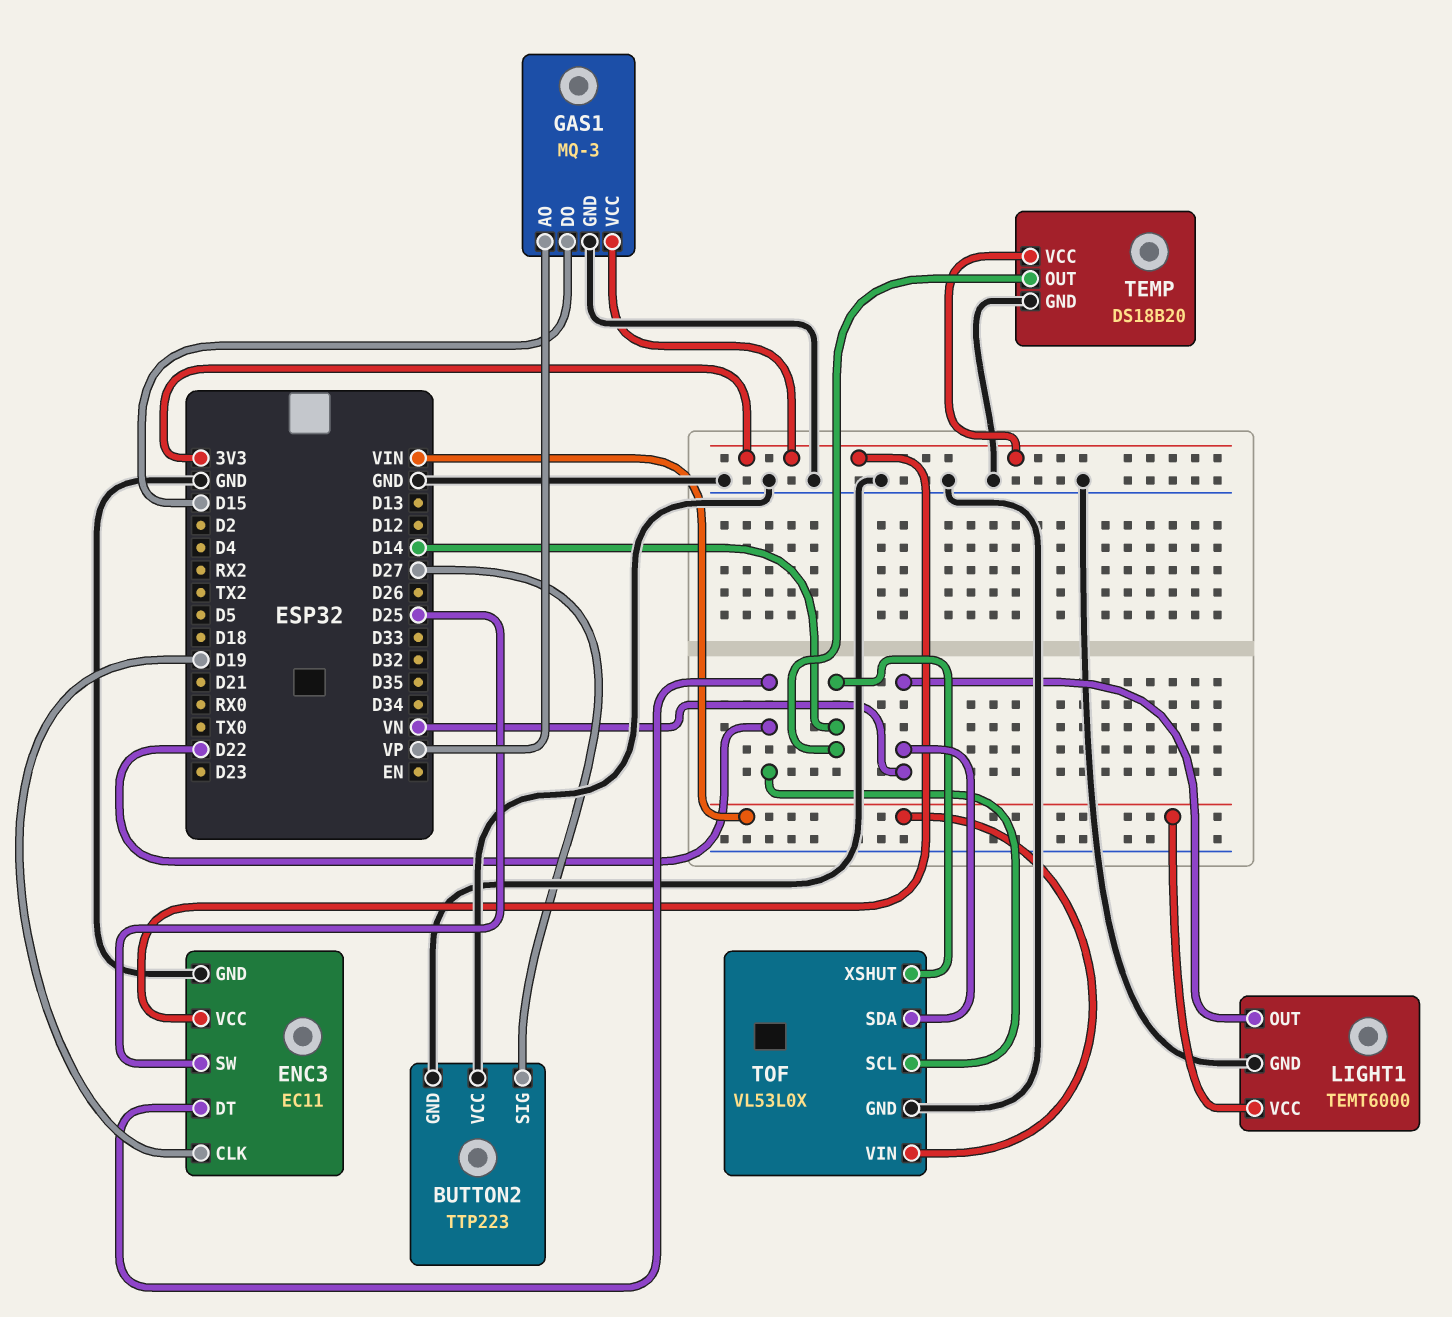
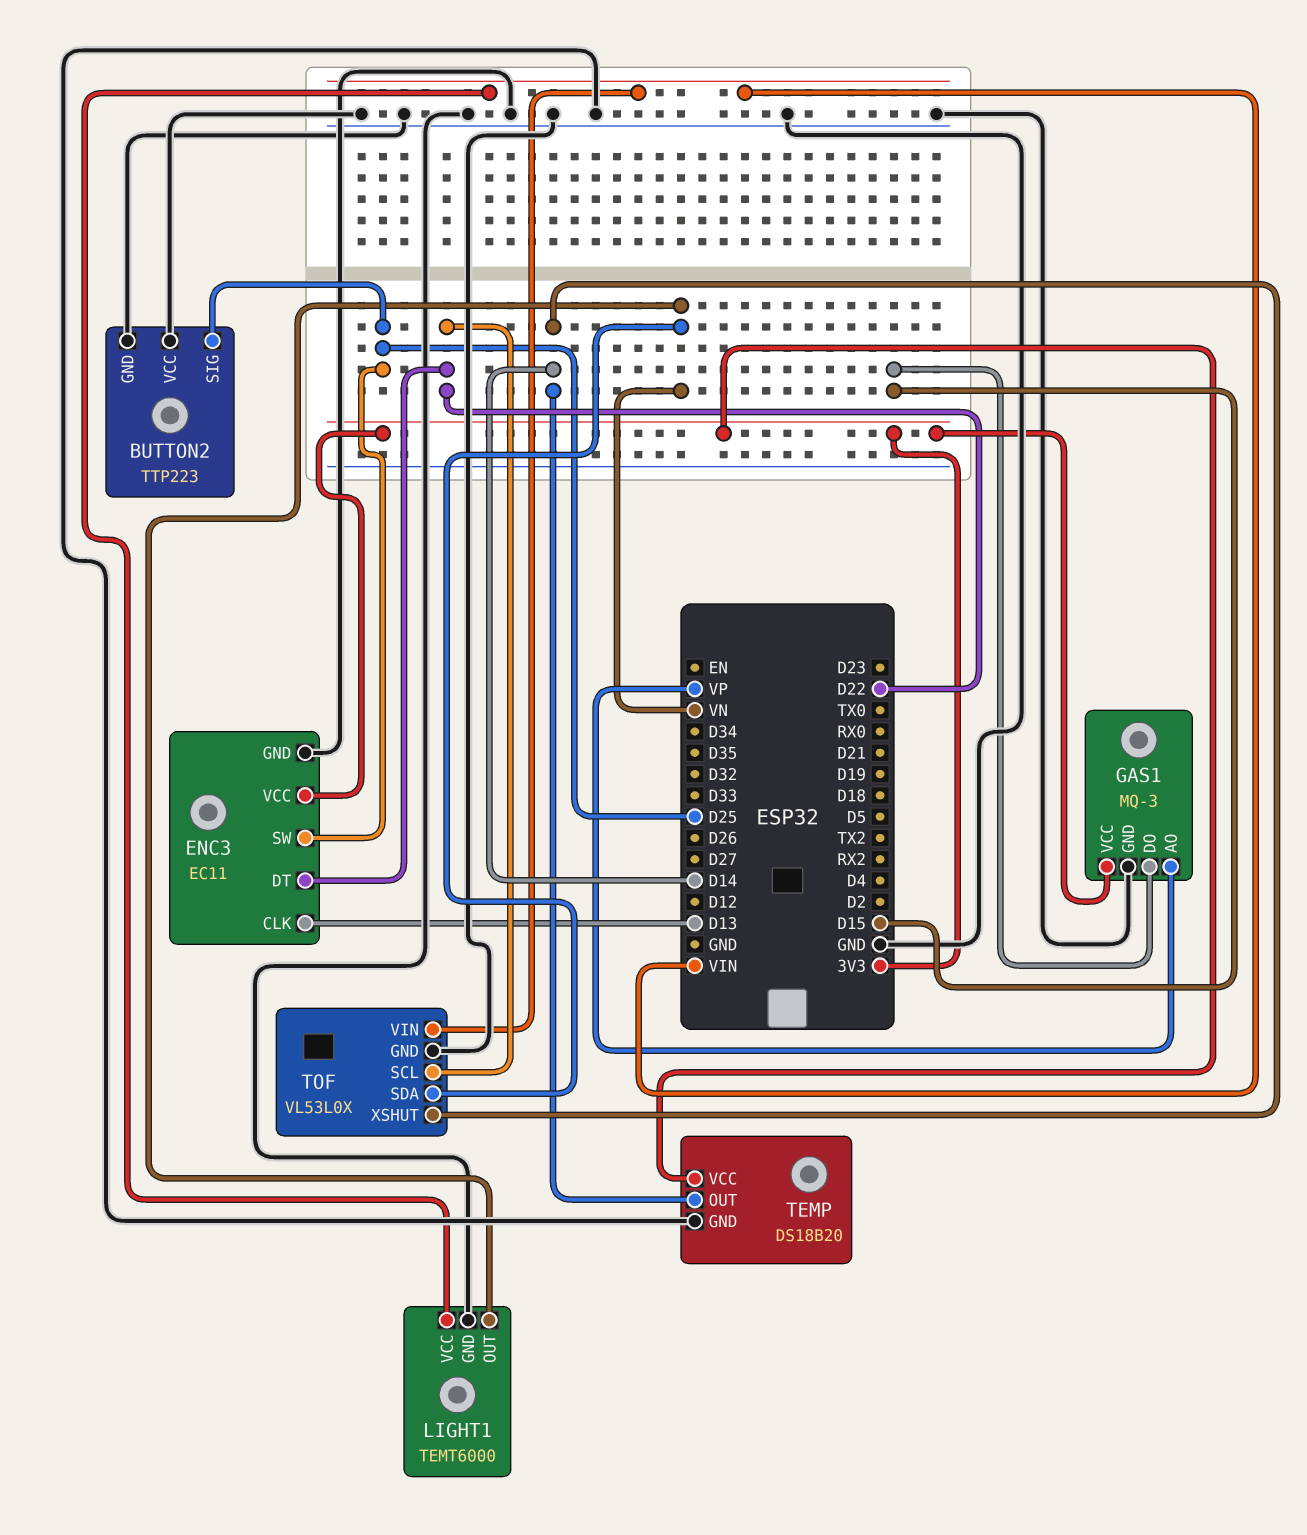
BUTTON2 pin SIG: D27 -> D25
ENC3 pin CLK: D19 -> D13

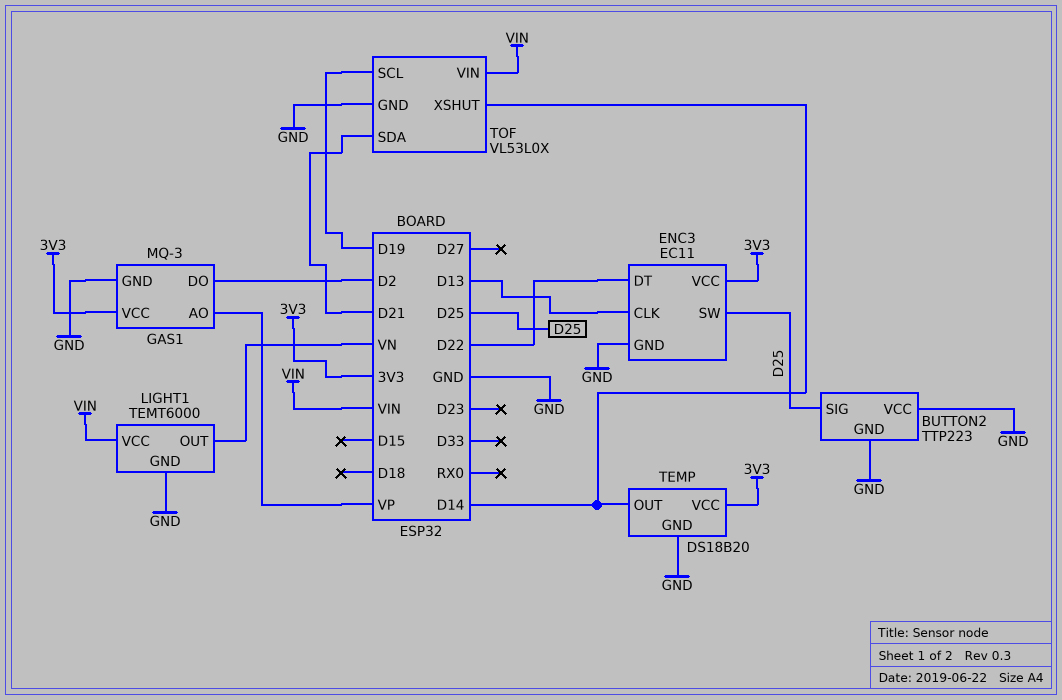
GAS1 pin DO: D15 -> D2
TOF pin SCL: D22 -> D19
TOF pin SDA: VN -> D21

